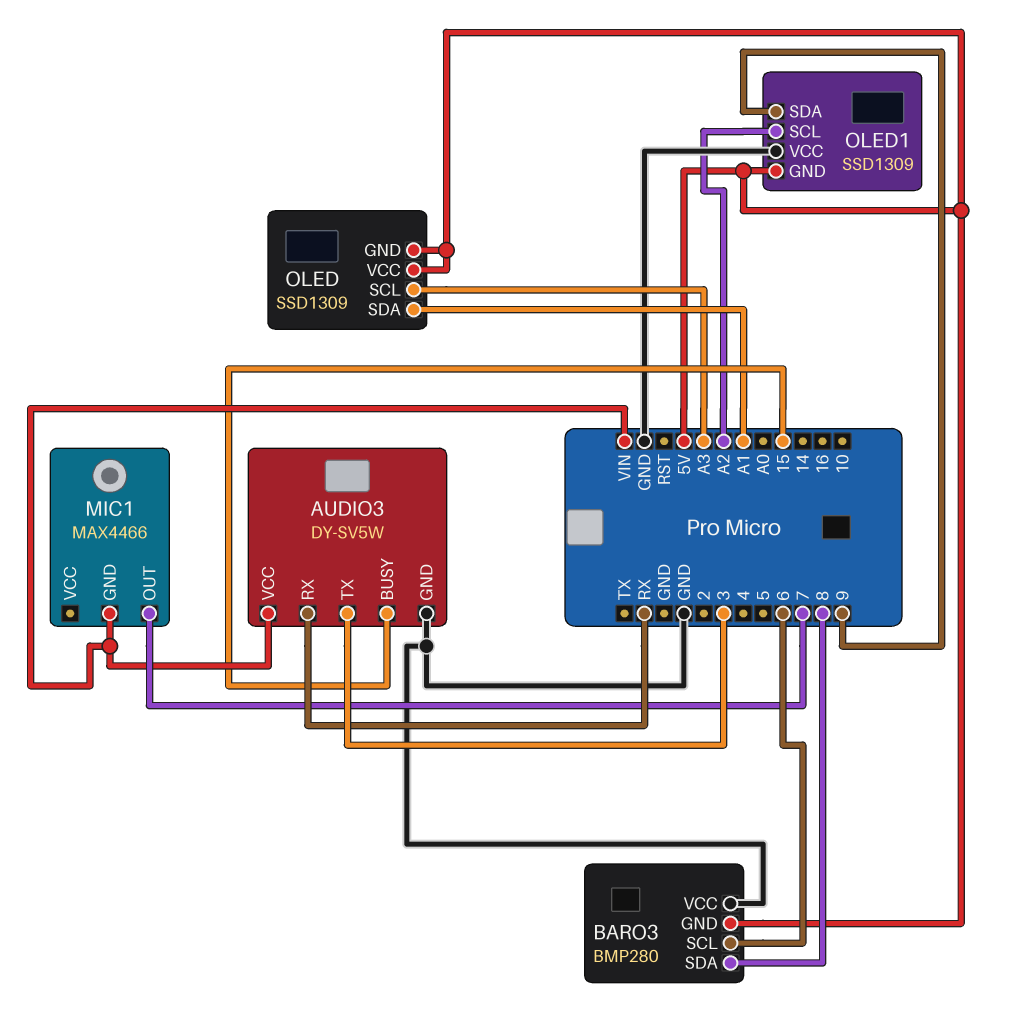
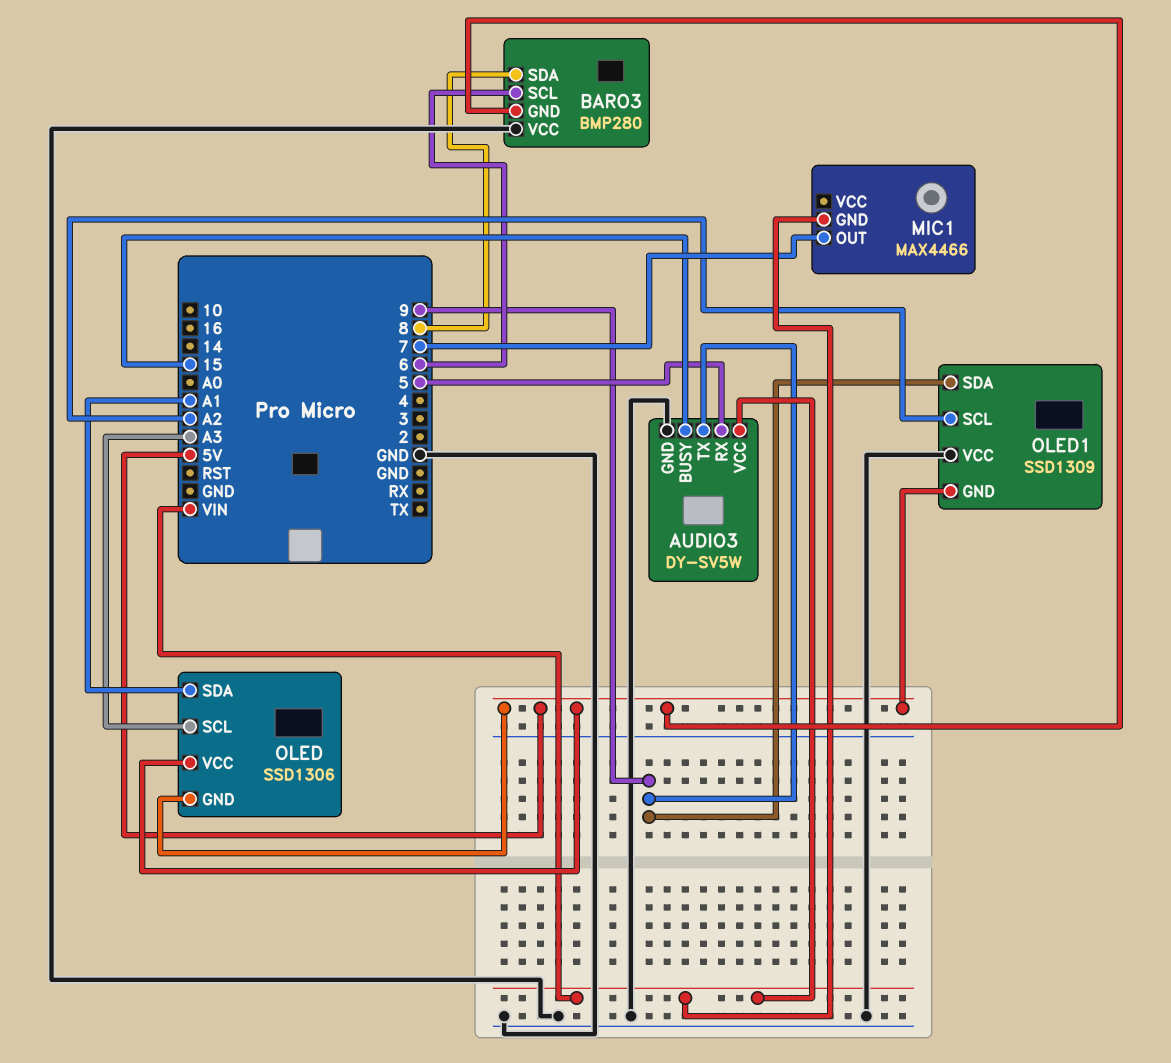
AUDIO3 pin RX: RX -> 5
AUDIO3 pin TX: 3 -> 9
OLED: SSD1309 -> SSD1306

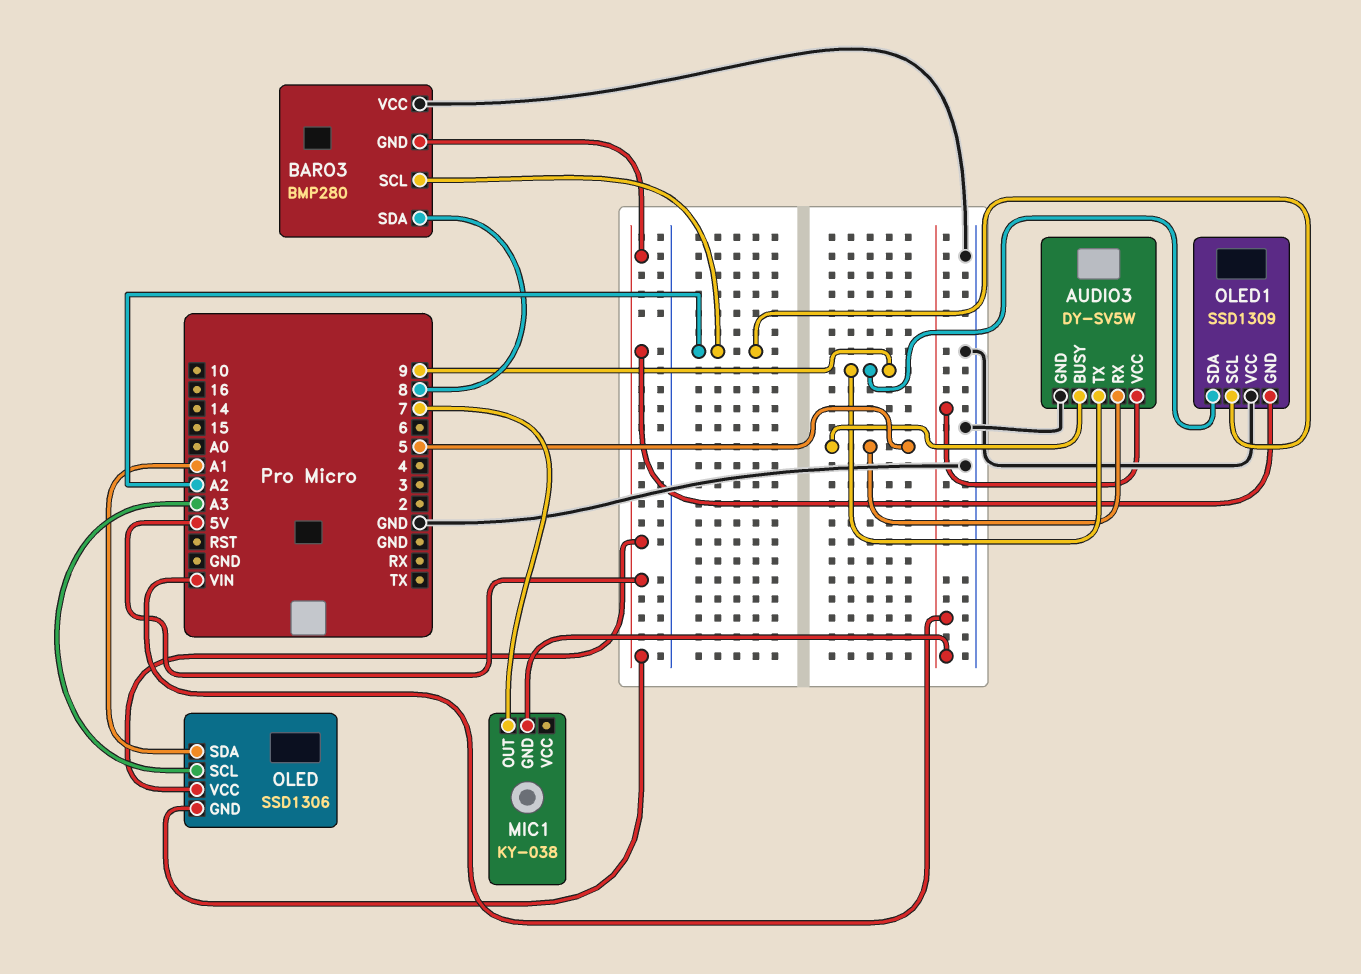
AUDIO3 pin BUSY: 15 -> 5
BARO3 pin SCL: 6 -> A2
MIC1: MAX4466 -> KY-038

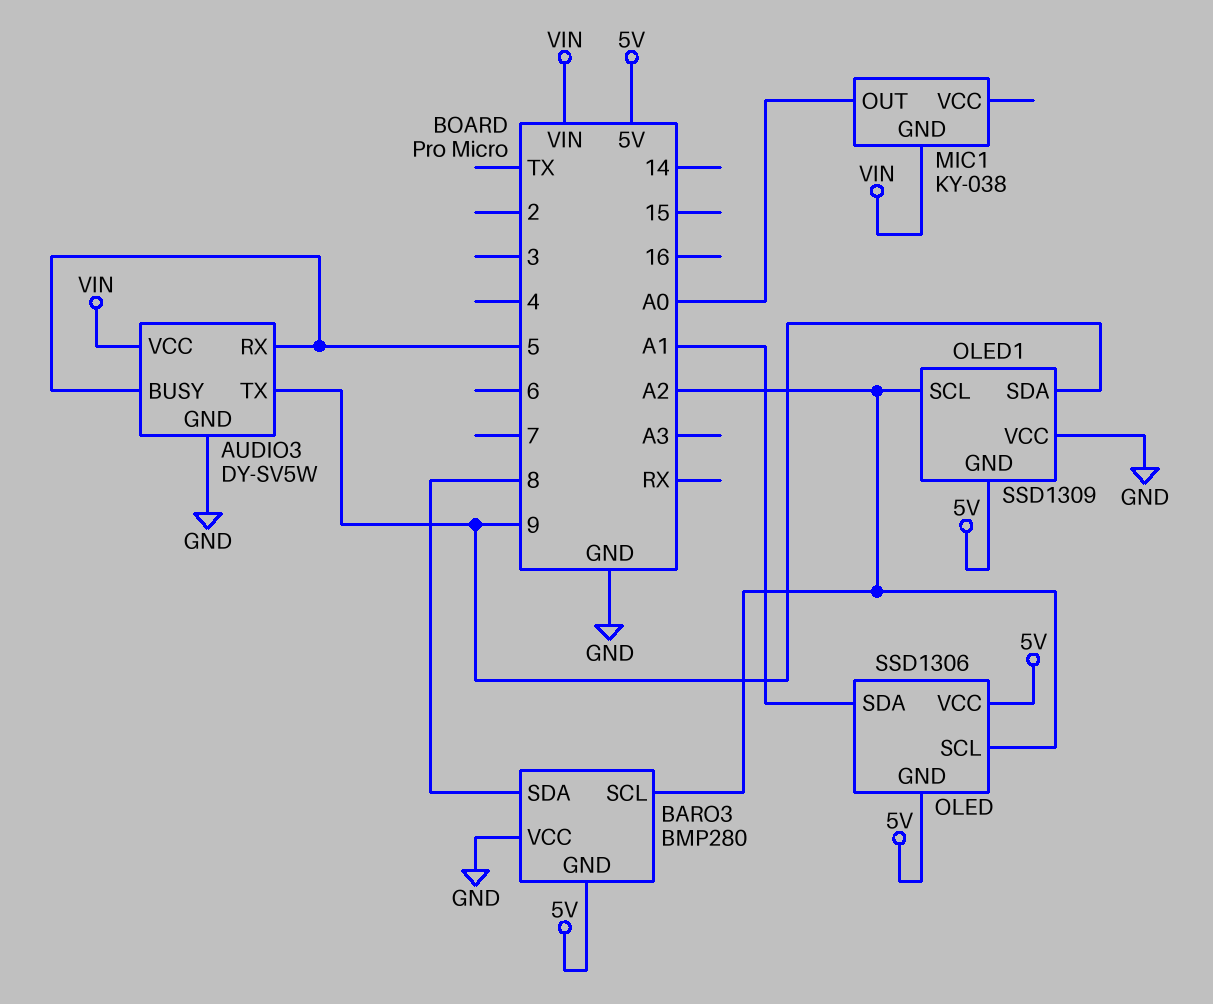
MIC1 pin OUT: 7 -> A0
OLED pin SCL: A3 -> A2

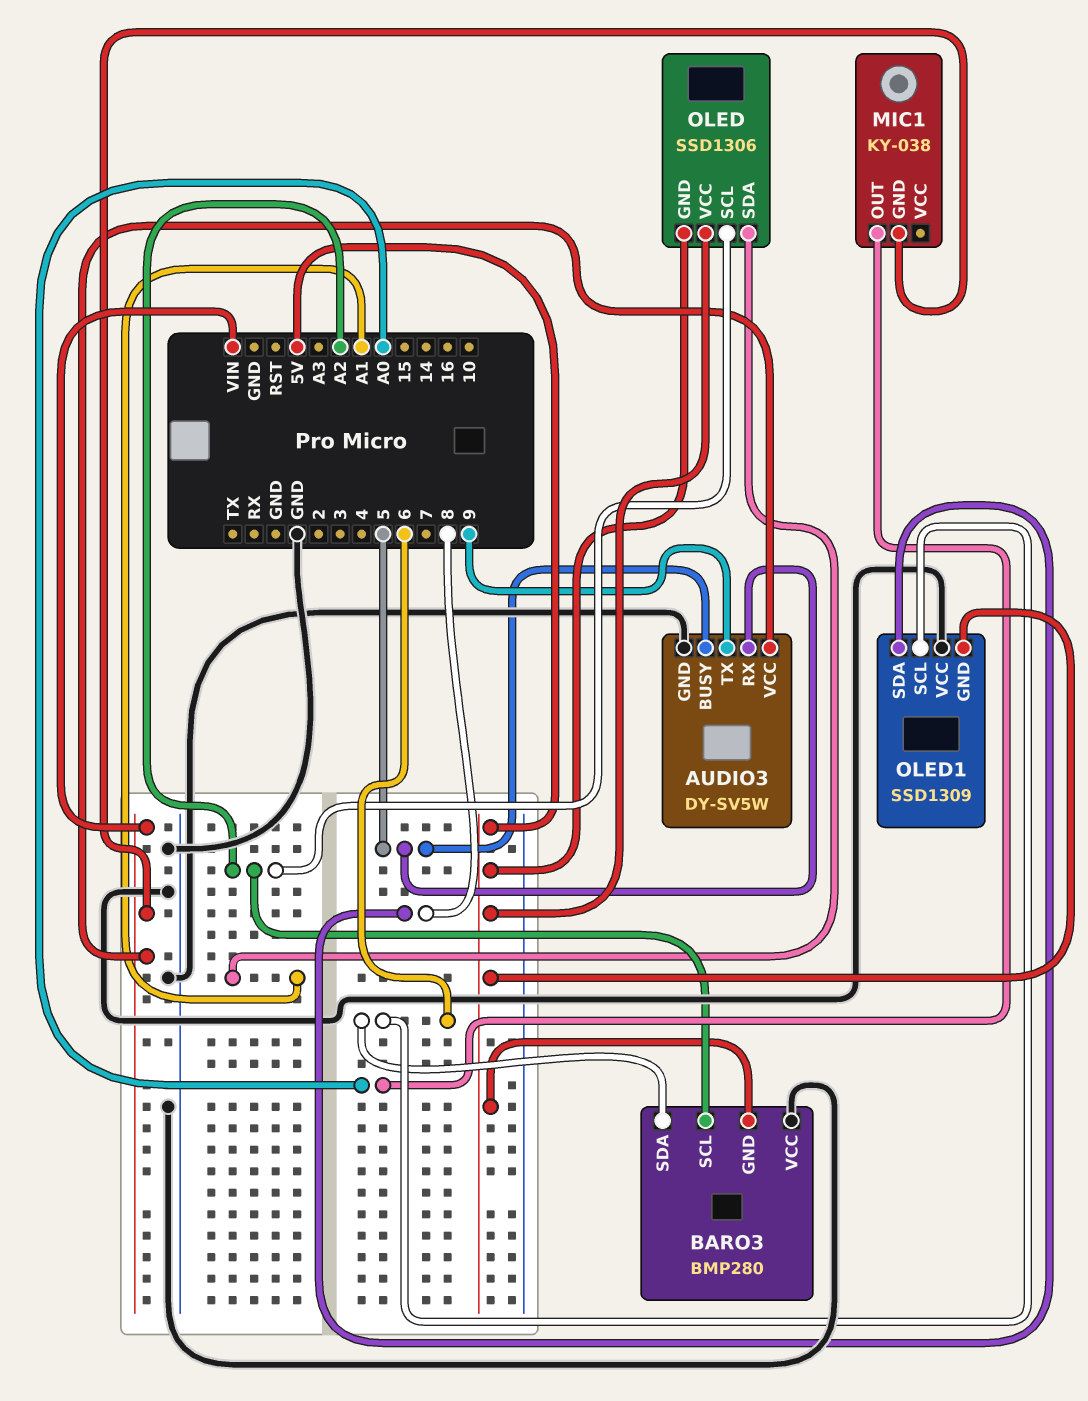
BARO3 pin SDA: 8 -> 6
OLED1 pin SCL: A2 -> 6
OLED1 pin SDA: 9 -> 8

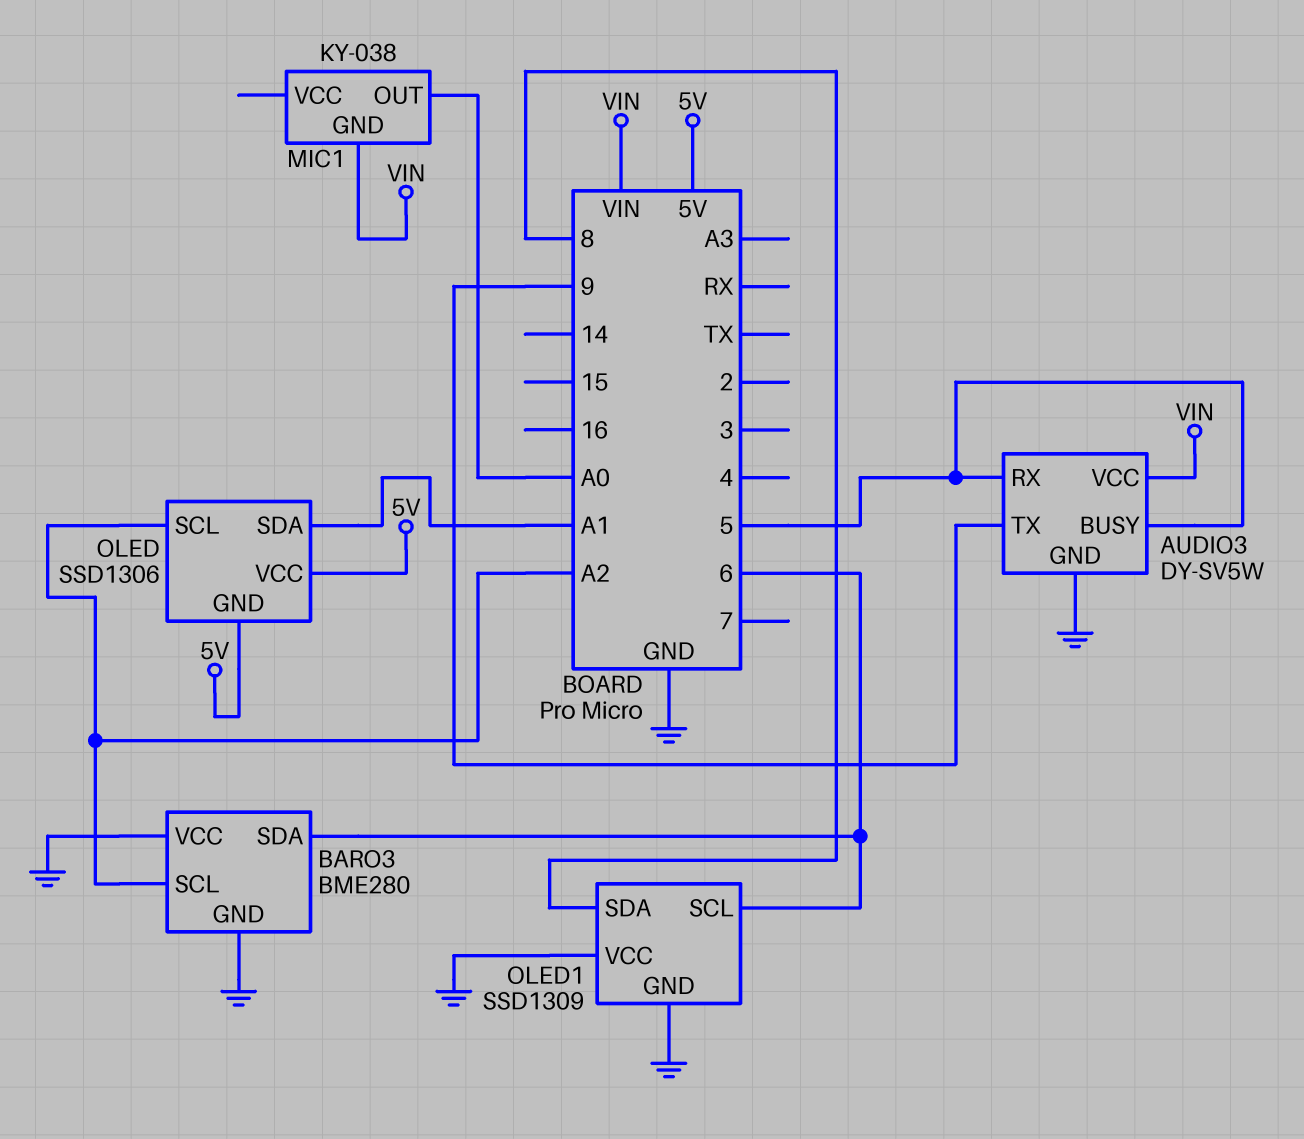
BARO3: BMP280 -> BME280
BARO3 pin GND: 5V -> GND
OLED1 pin GND: 5V -> GND

